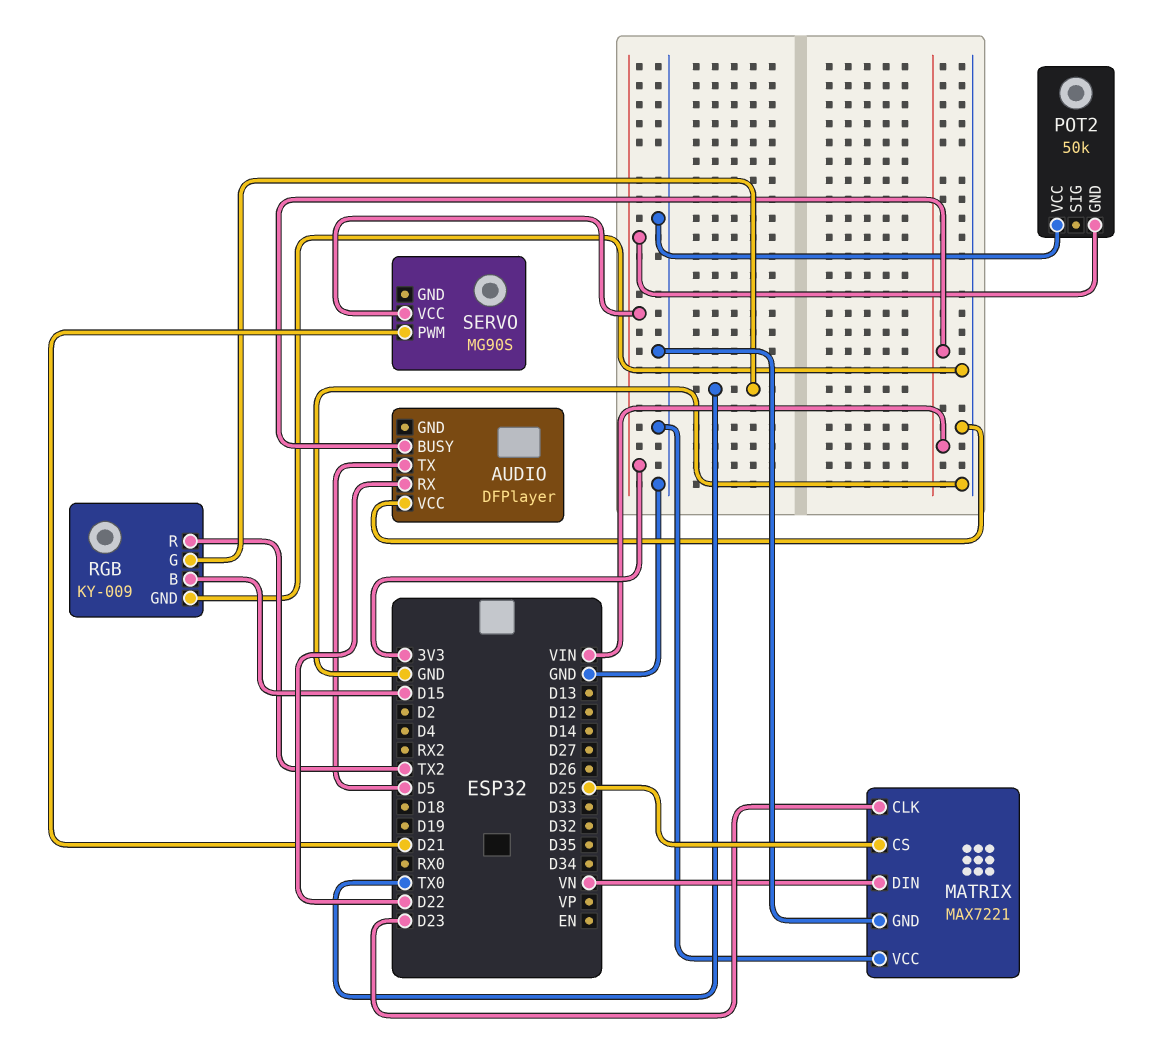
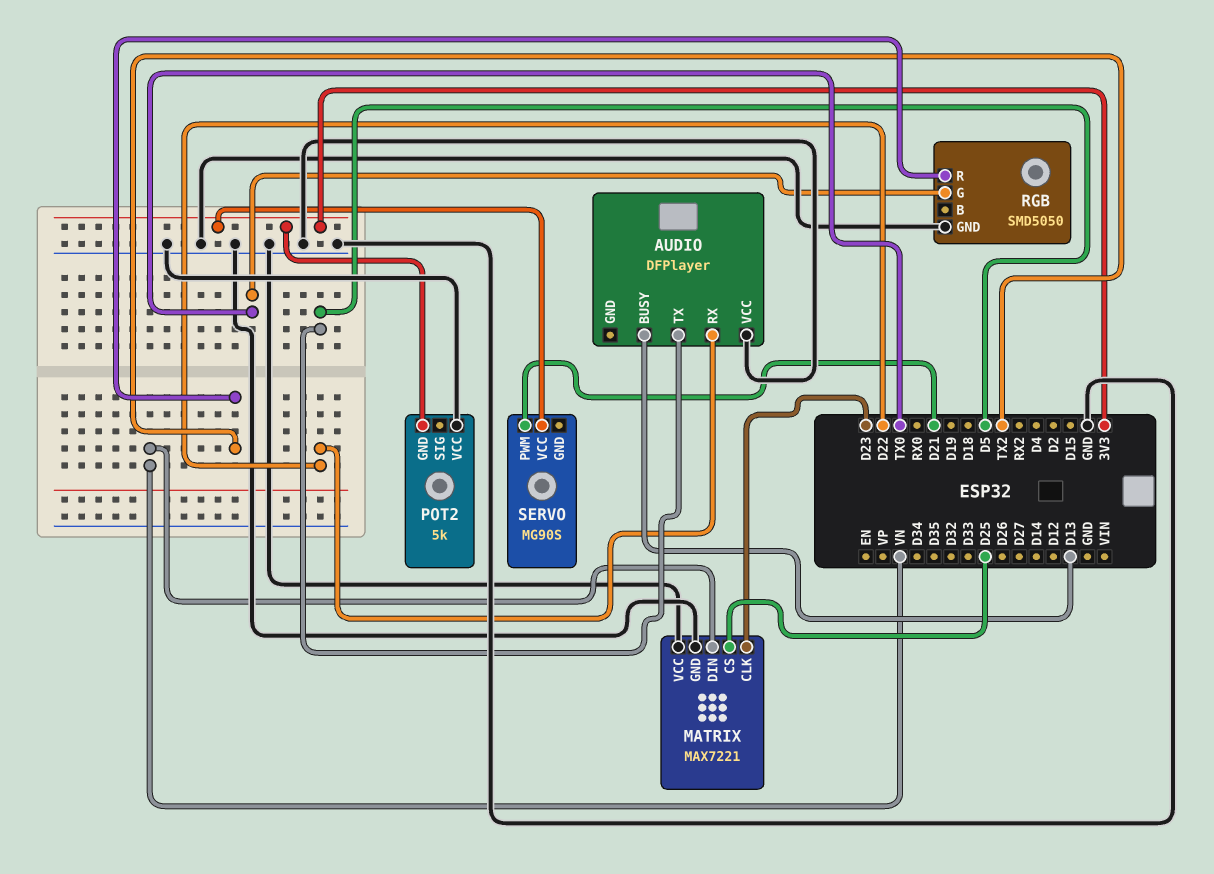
AUDIO pin BUSY: VIN -> D13
POT2: 50k -> 5k
RGB: KY-009 -> SMD5050
RGB pin B: D15 -> none

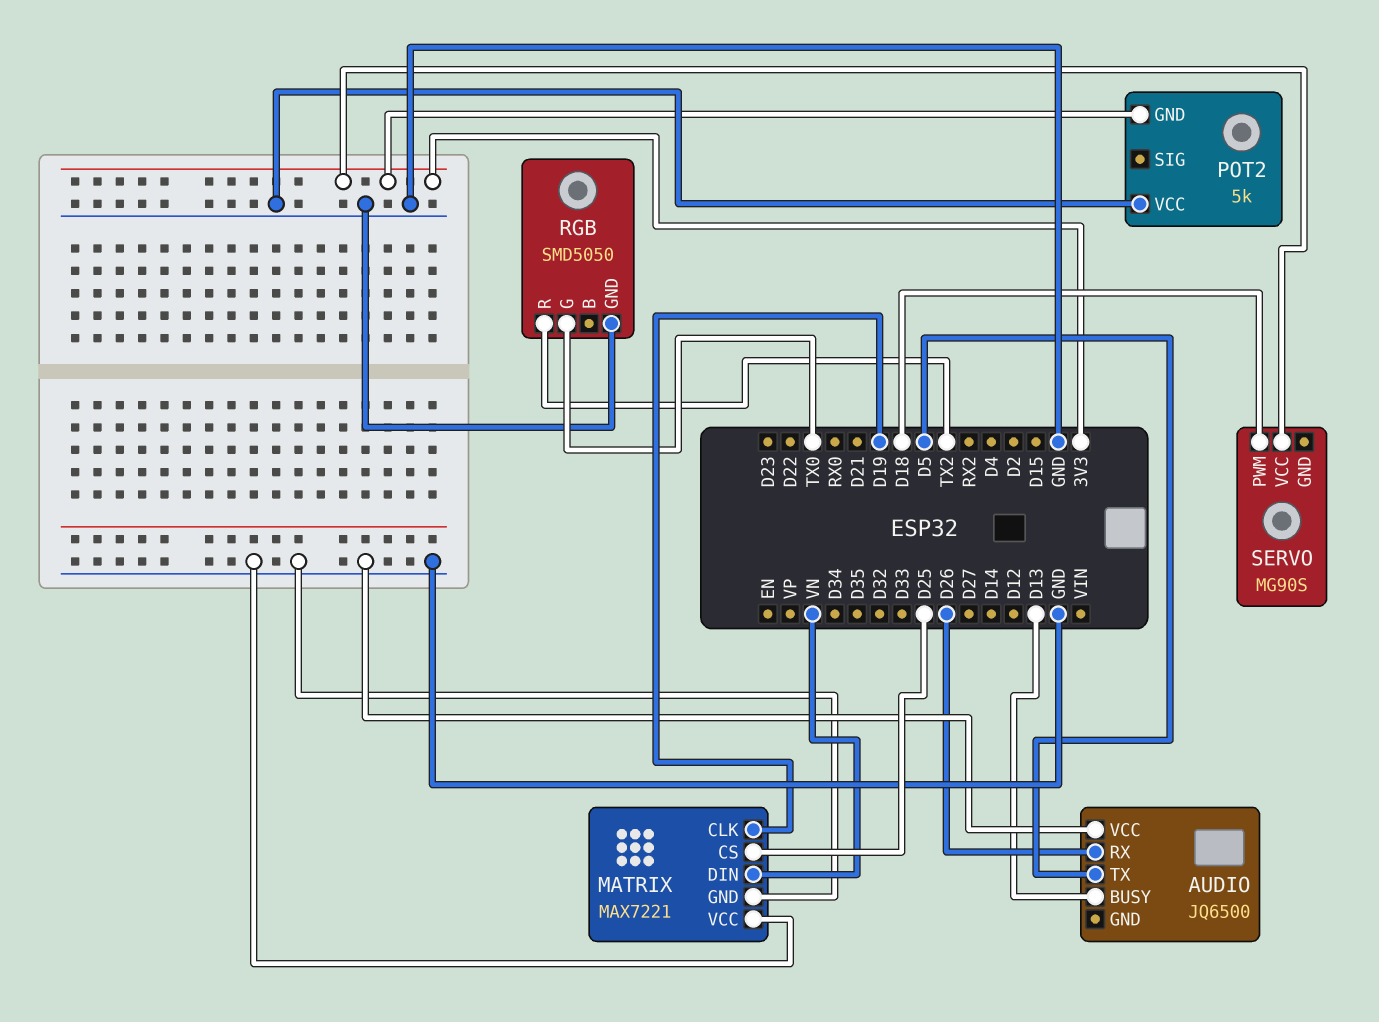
AUDIO: DFPlayer -> JQ6500
AUDIO pin RX: D22 -> D26
MATRIX pin CLK: D23 -> D19
SERVO pin PWM: D21 -> D18

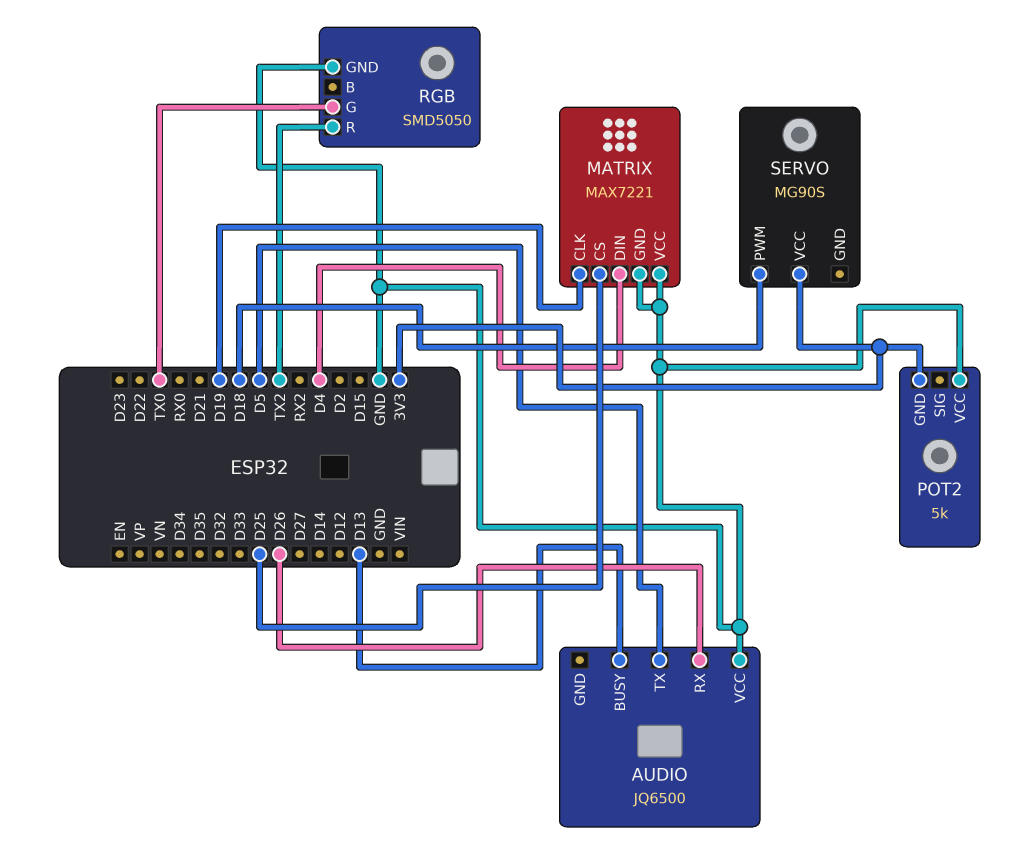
MATRIX pin DIN: VN -> D4

